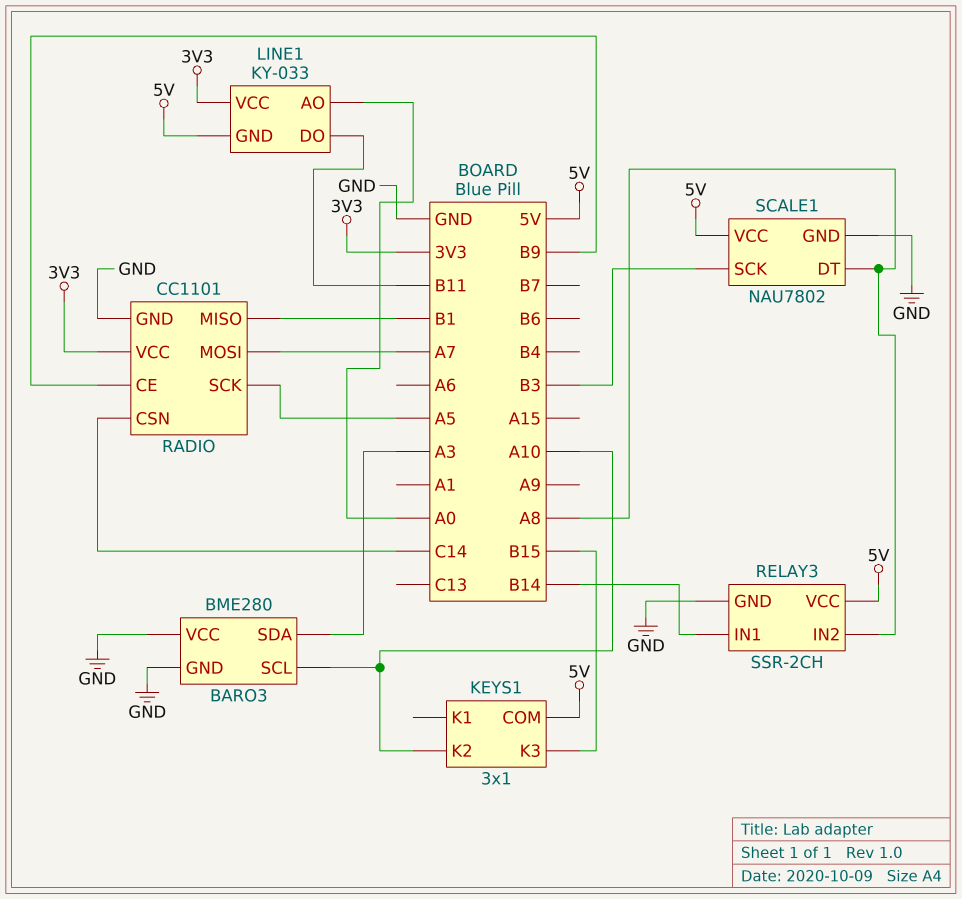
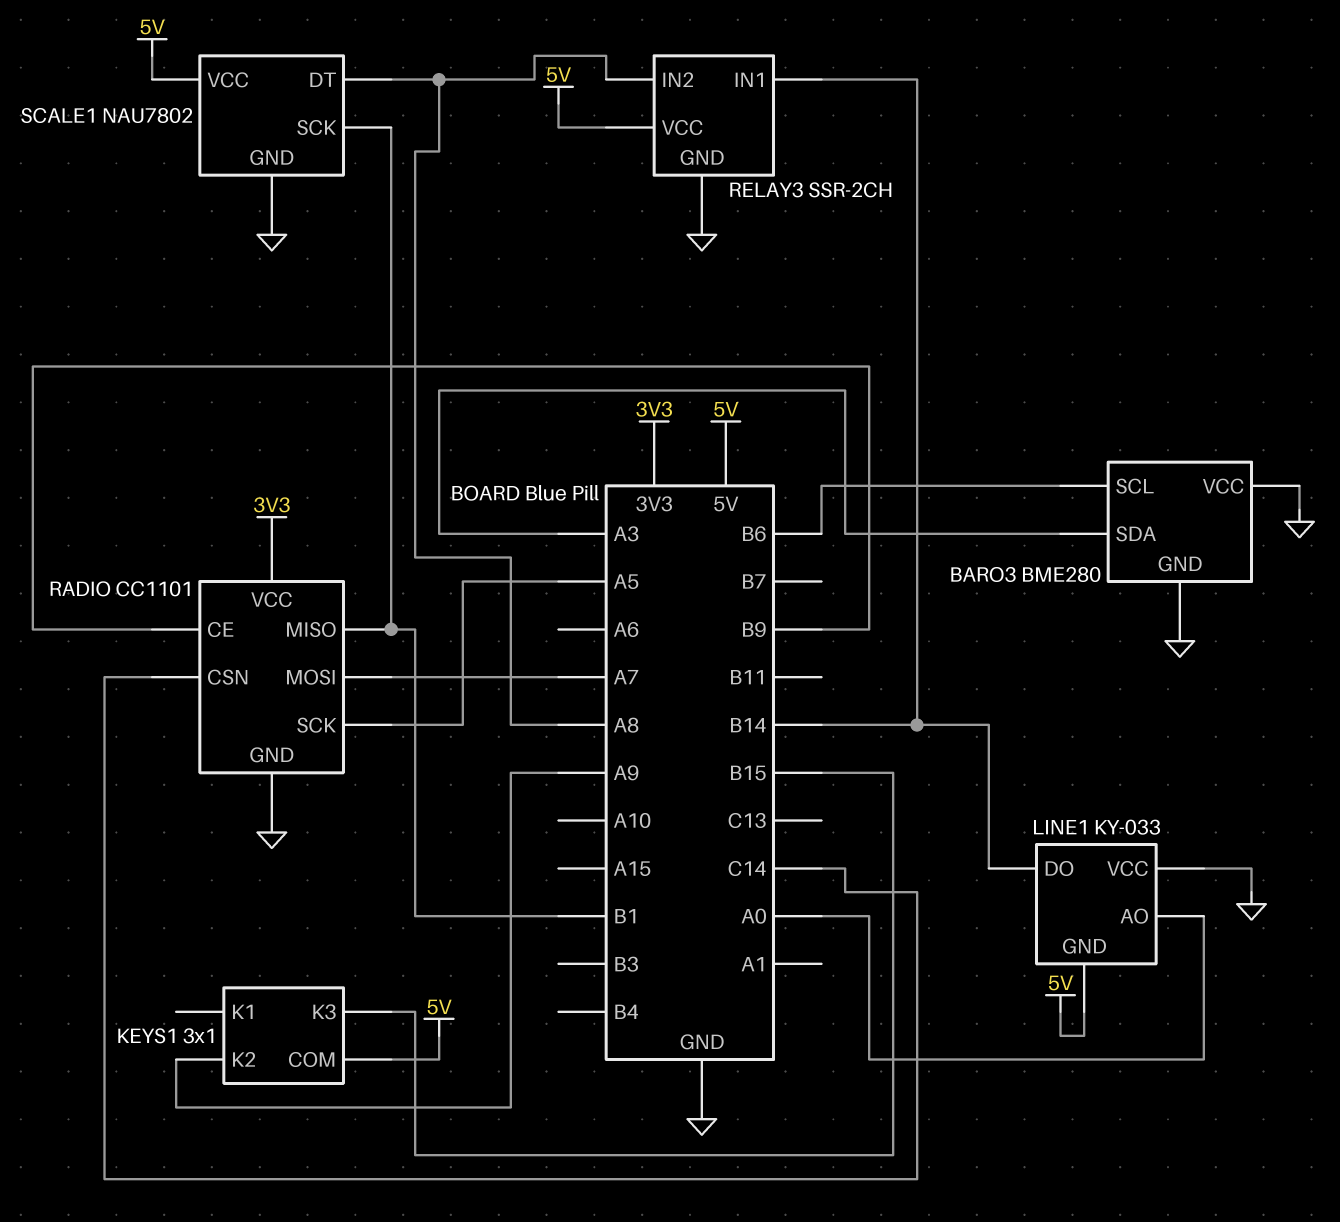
BARO3 pin SCL: A10 -> B6
KEYS1 pin K2: A10 -> A9
LINE1 pin DO: B11 -> B14
LINE1 pin VCC: 3V3 -> GND
SCALE1 pin SCK: B3 -> B1

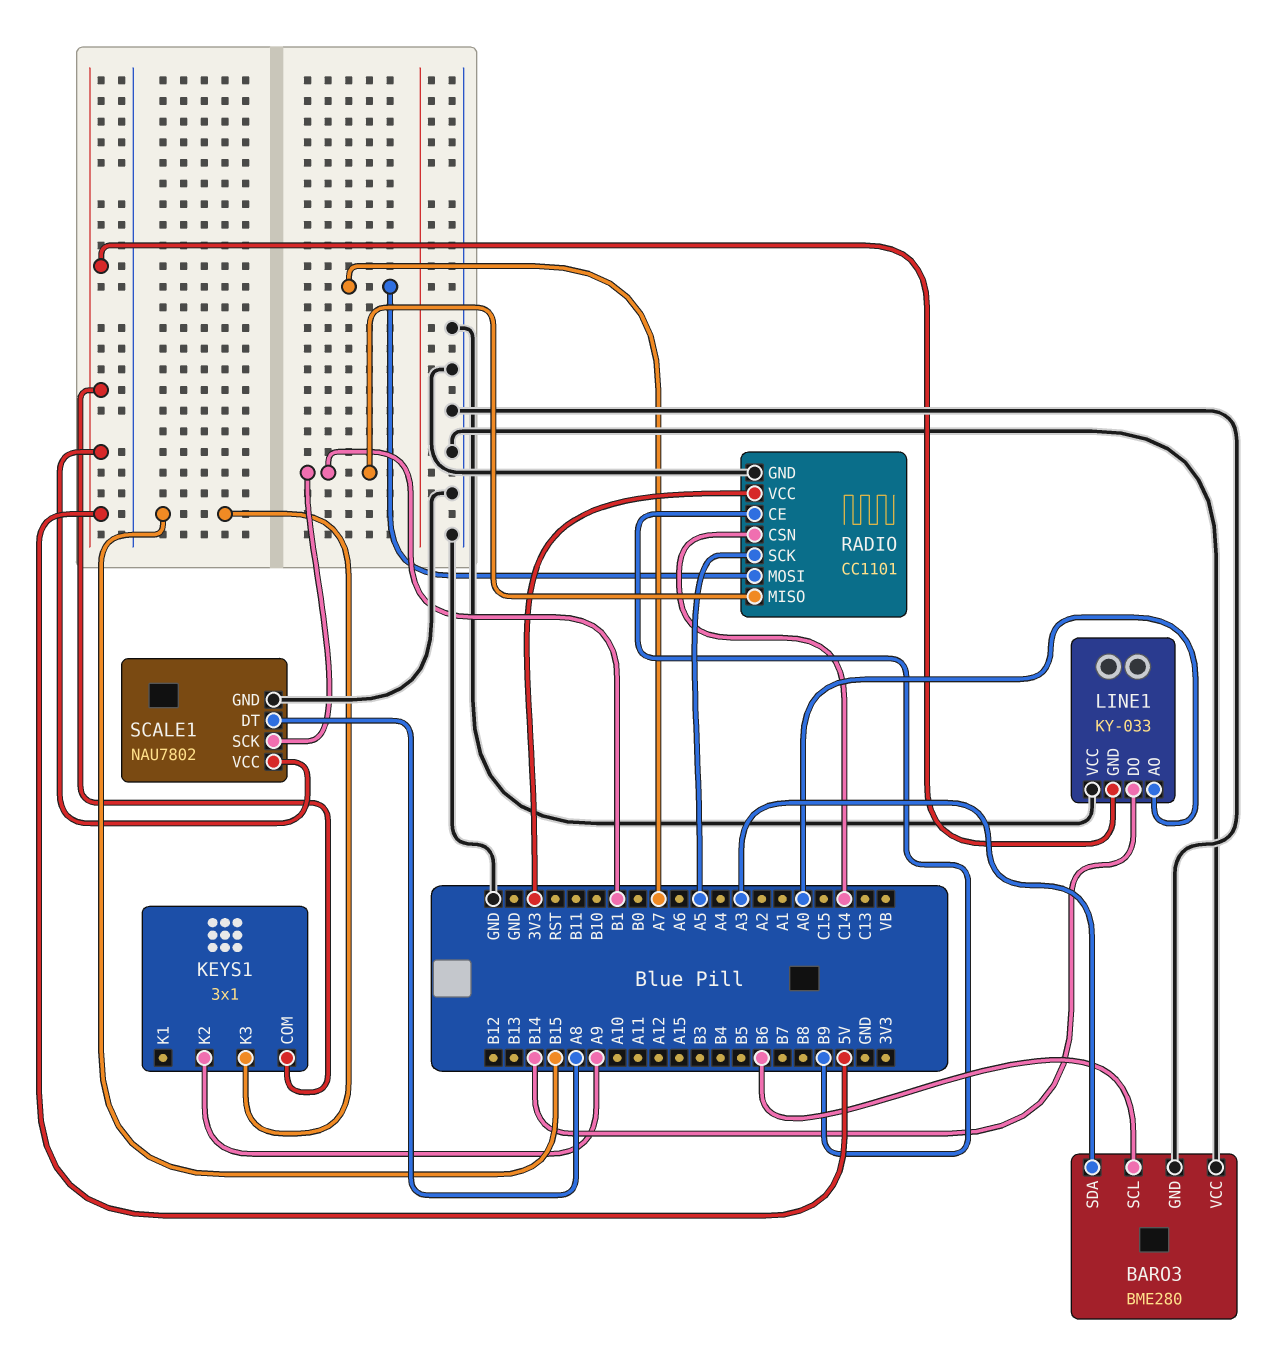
RELAY3: SSR-2CH -> none
RELAY3 pin GND: GND -> none
RELAY3 pin IN1: B14 -> none
RELAY3 pin IN2: A8 -> none
RELAY3 pin VCC: 5V -> none

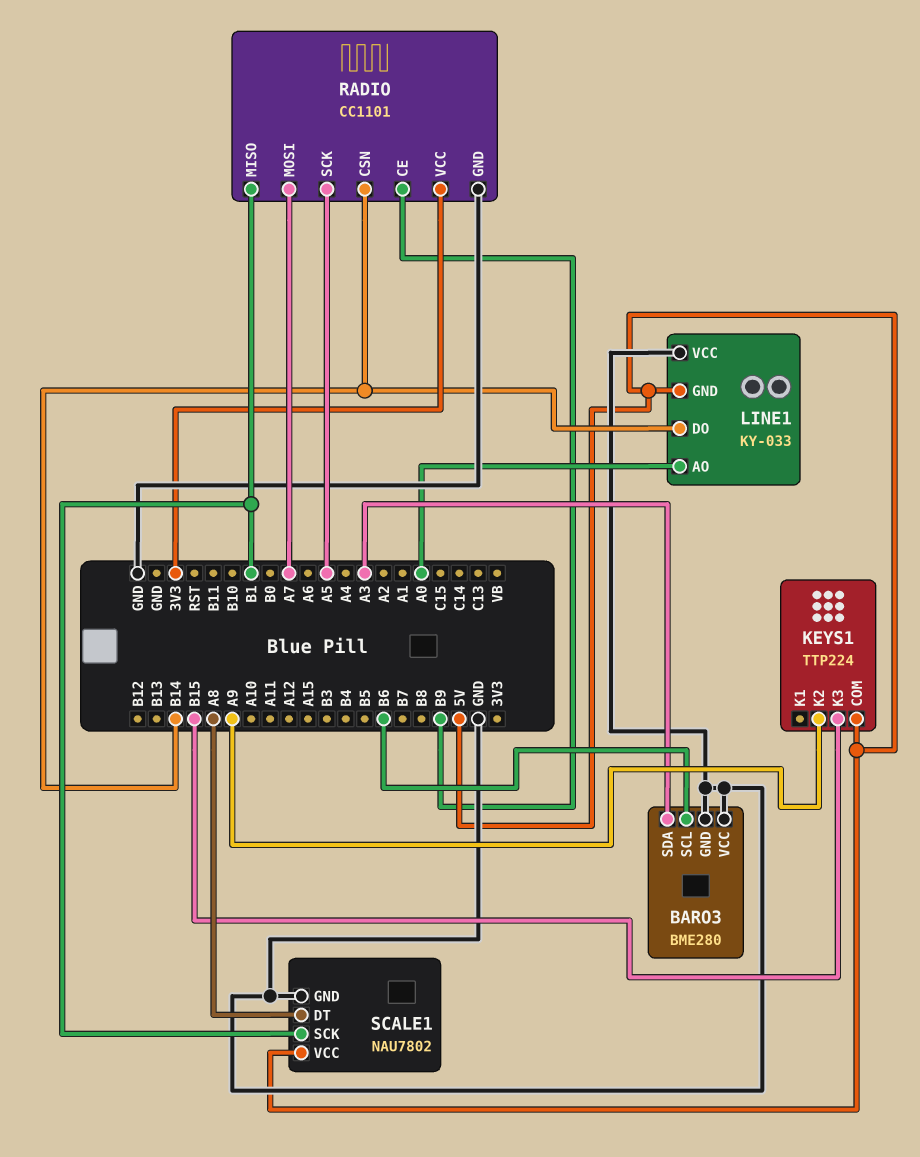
KEYS1: 3x1 -> TTP224
RADIO pin CSN: C14 -> B14

